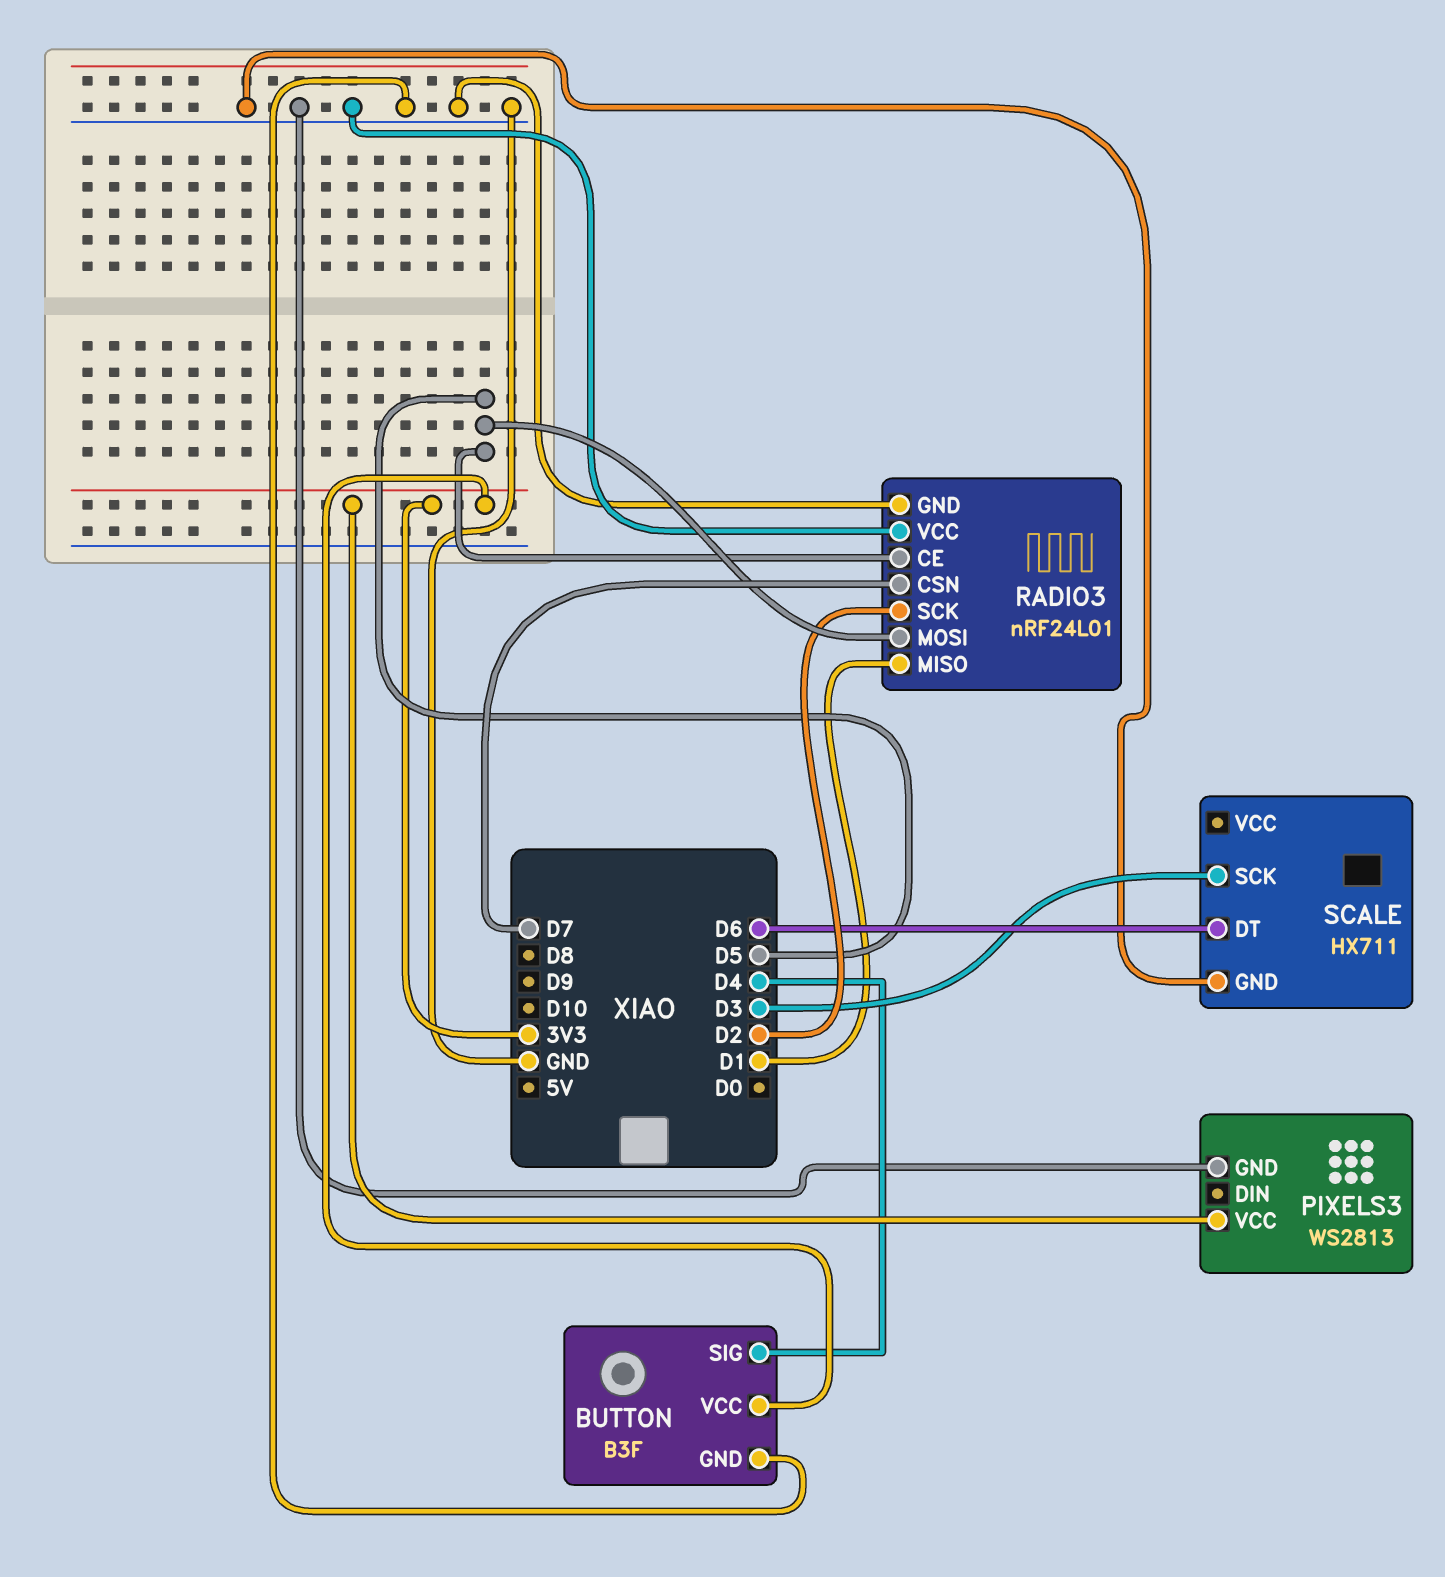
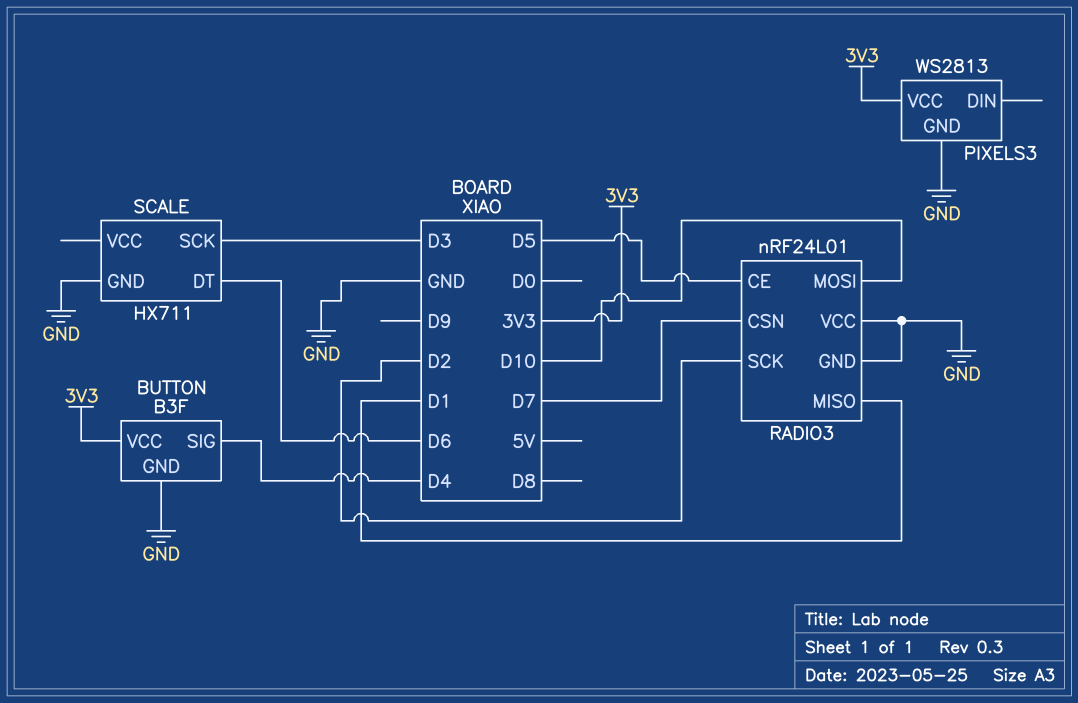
RADIO3 pin MOSI: D5 -> D10

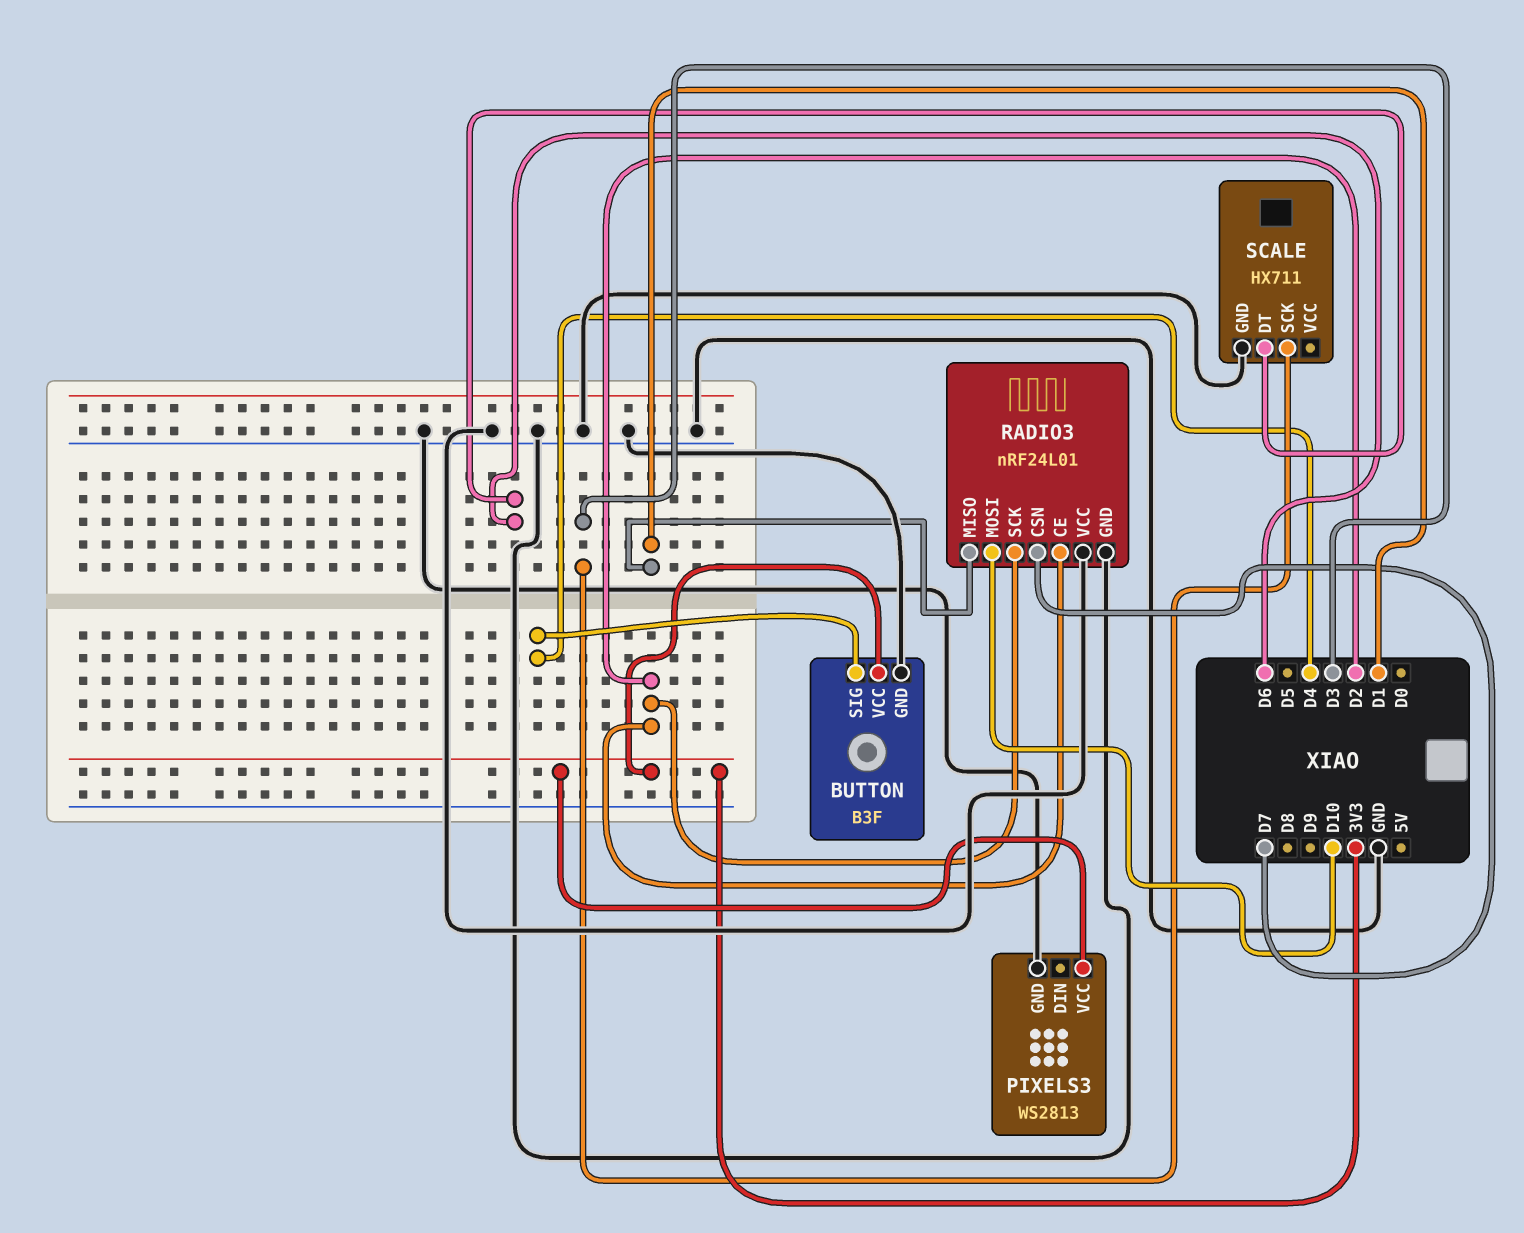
RADIO3 pin CE: D5 -> D2

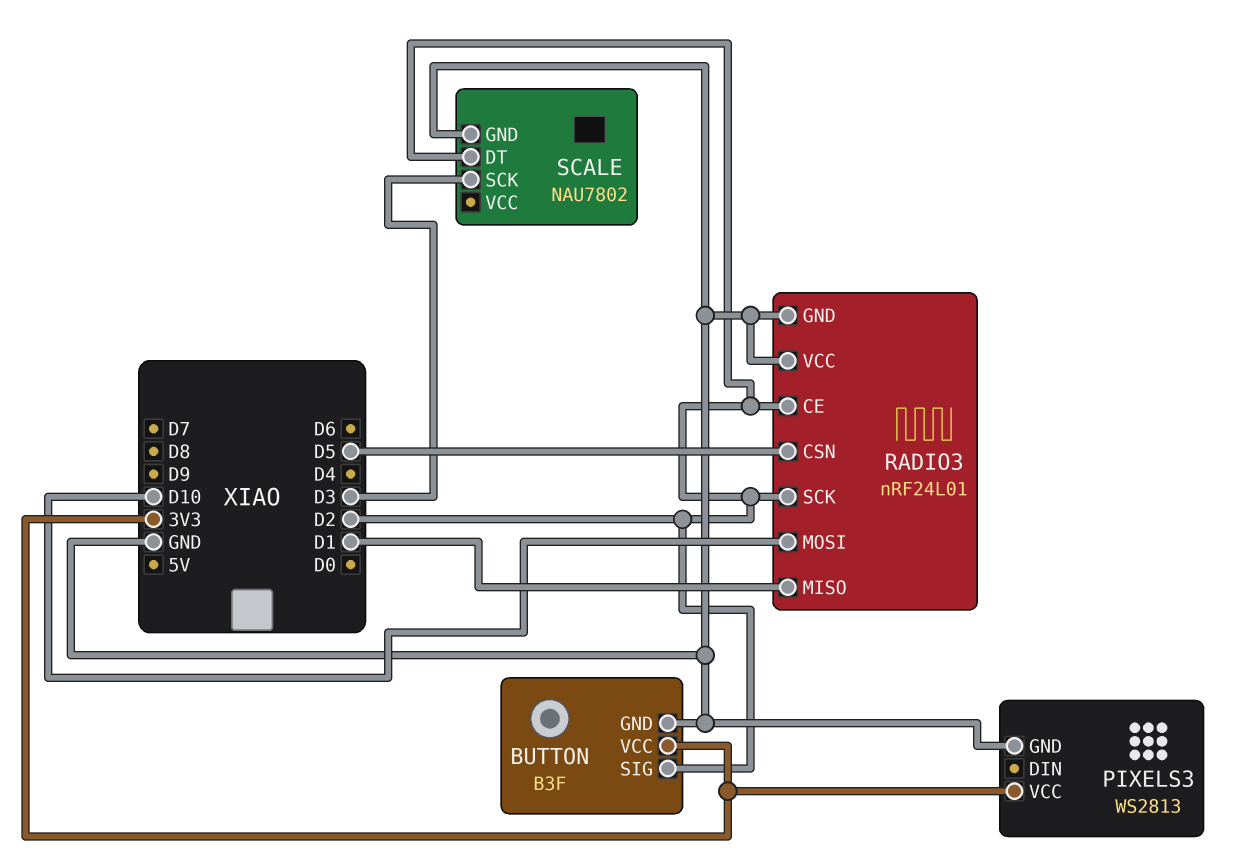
BUTTON pin SIG: D4 -> D2
RADIO3 pin CSN: D7 -> D5
SCALE: HX711 -> NAU7802
SCALE pin DT: D6 -> D2

